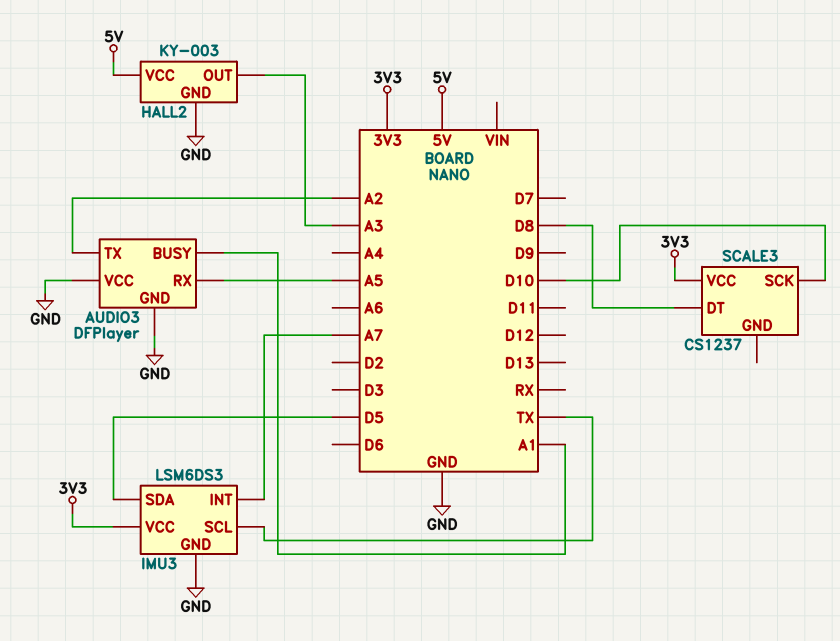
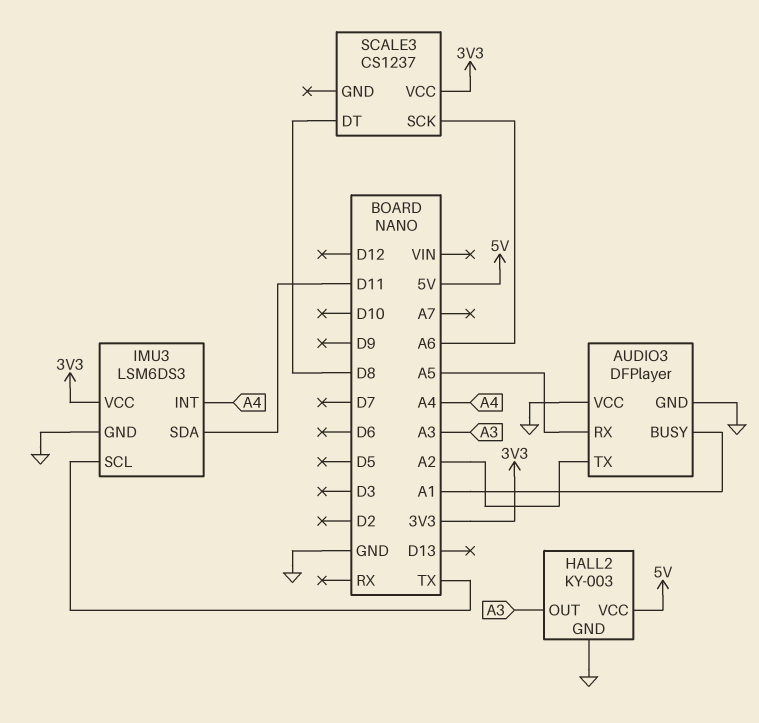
IMU3 pin INT: A7 -> A4
IMU3 pin SDA: D5 -> D11
SCALE3 pin SCK: D10 -> A6

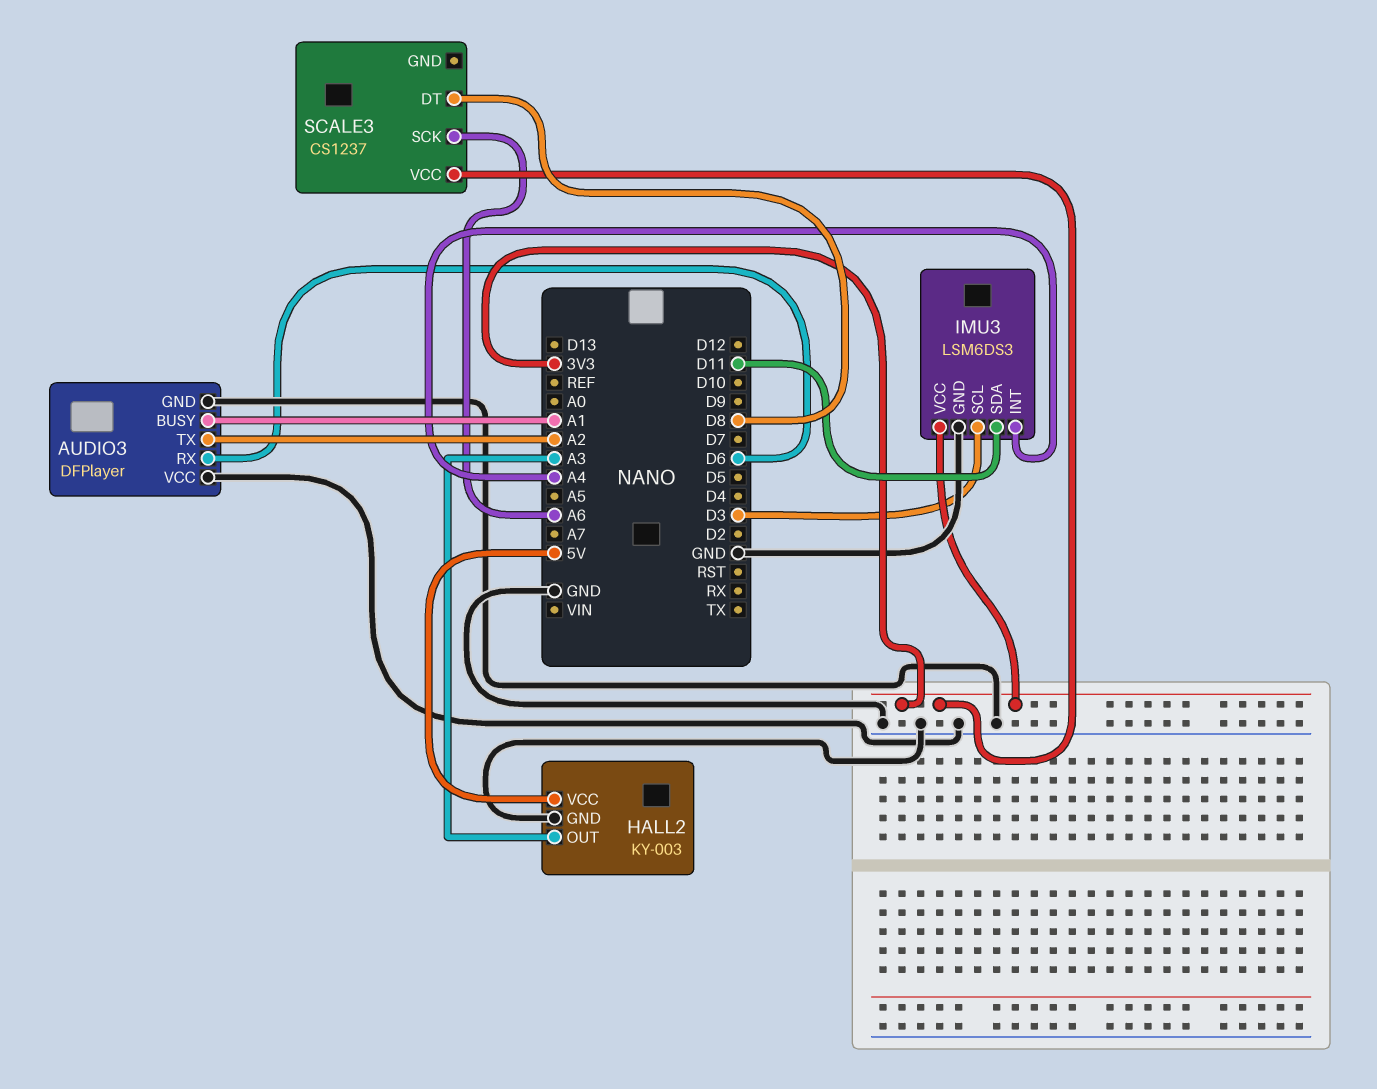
AUDIO3 pin RX: A5 -> D6
IMU3 pin SCL: TX -> D3

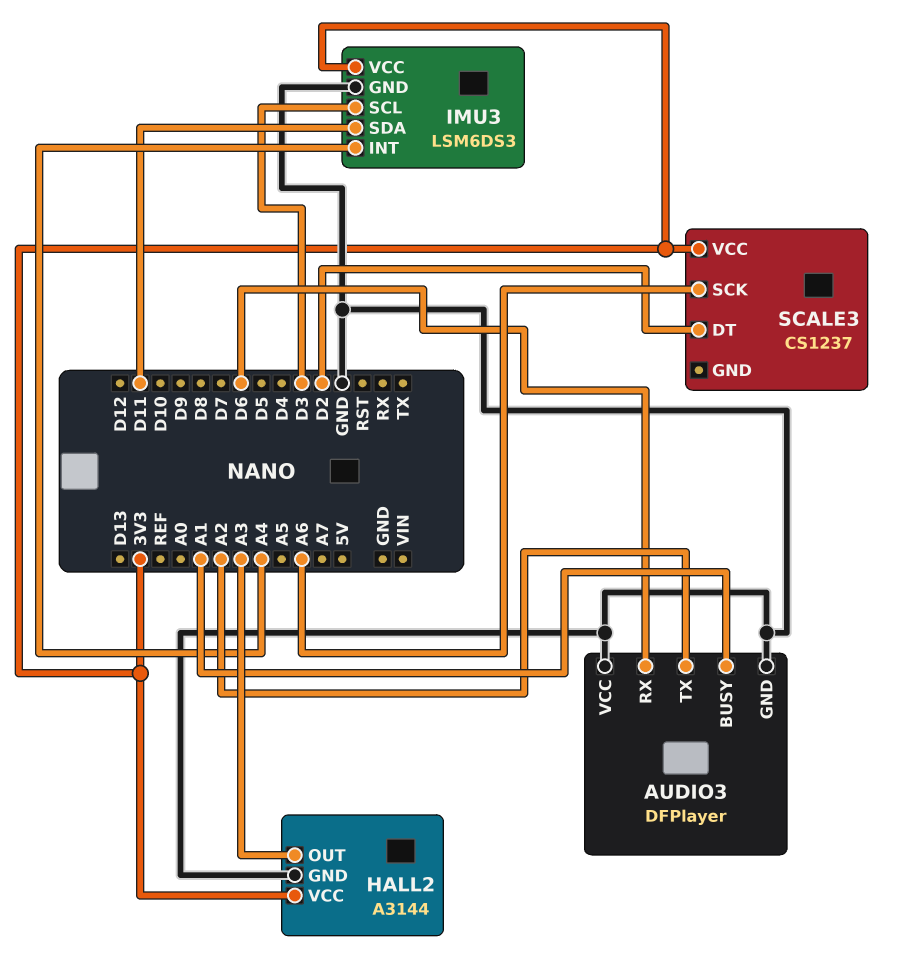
HALL2: KY-003 -> A3144
HALL2 pin VCC: 5V -> 3V3
SCALE3 pin DT: D8 -> D2

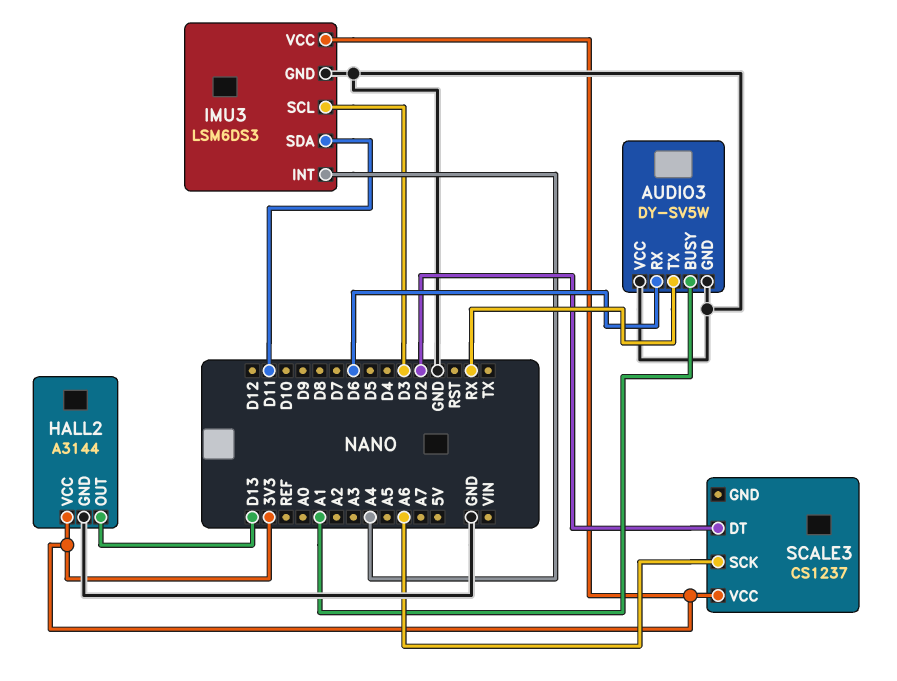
AUDIO3: DFPlayer -> DY-SV5W
AUDIO3 pin TX: A2 -> RX
HALL2 pin OUT: A3 -> D13

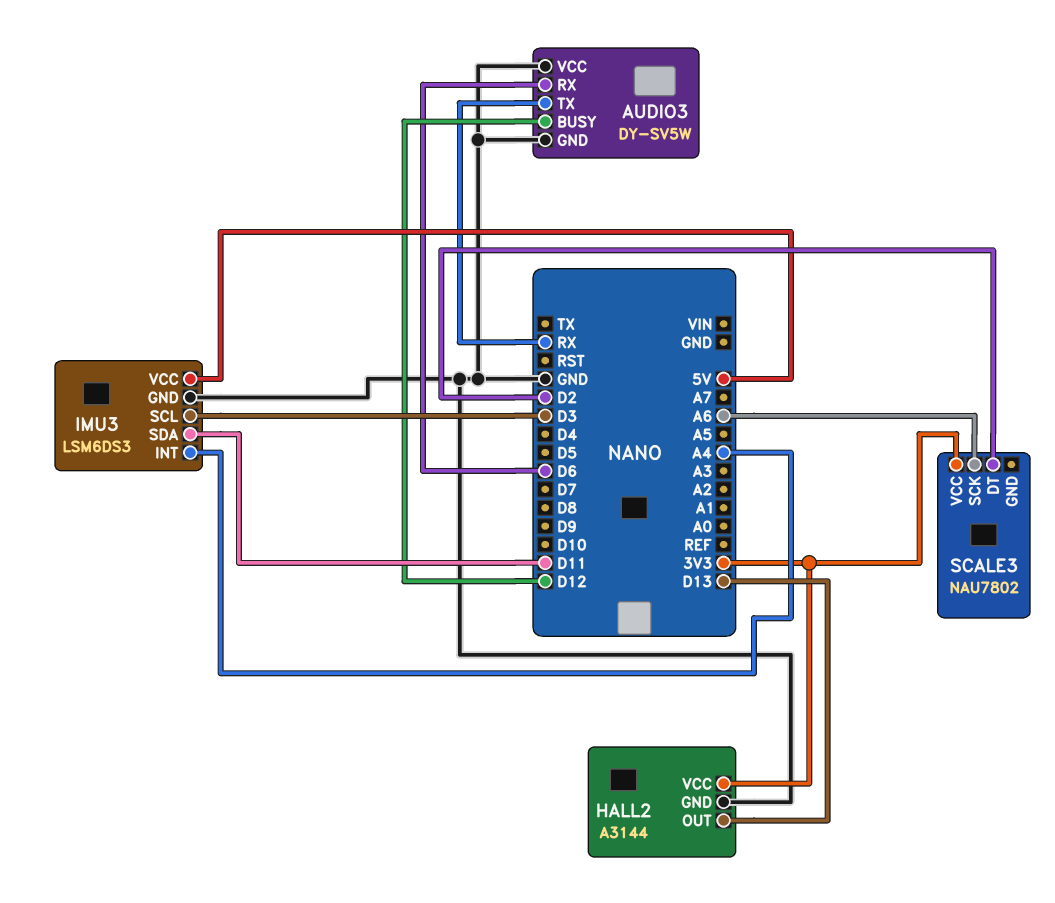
AUDIO3 pin BUSY: A1 -> D12
IMU3 pin VCC: 3V3 -> 5V
SCALE3: CS1237 -> NAU7802

